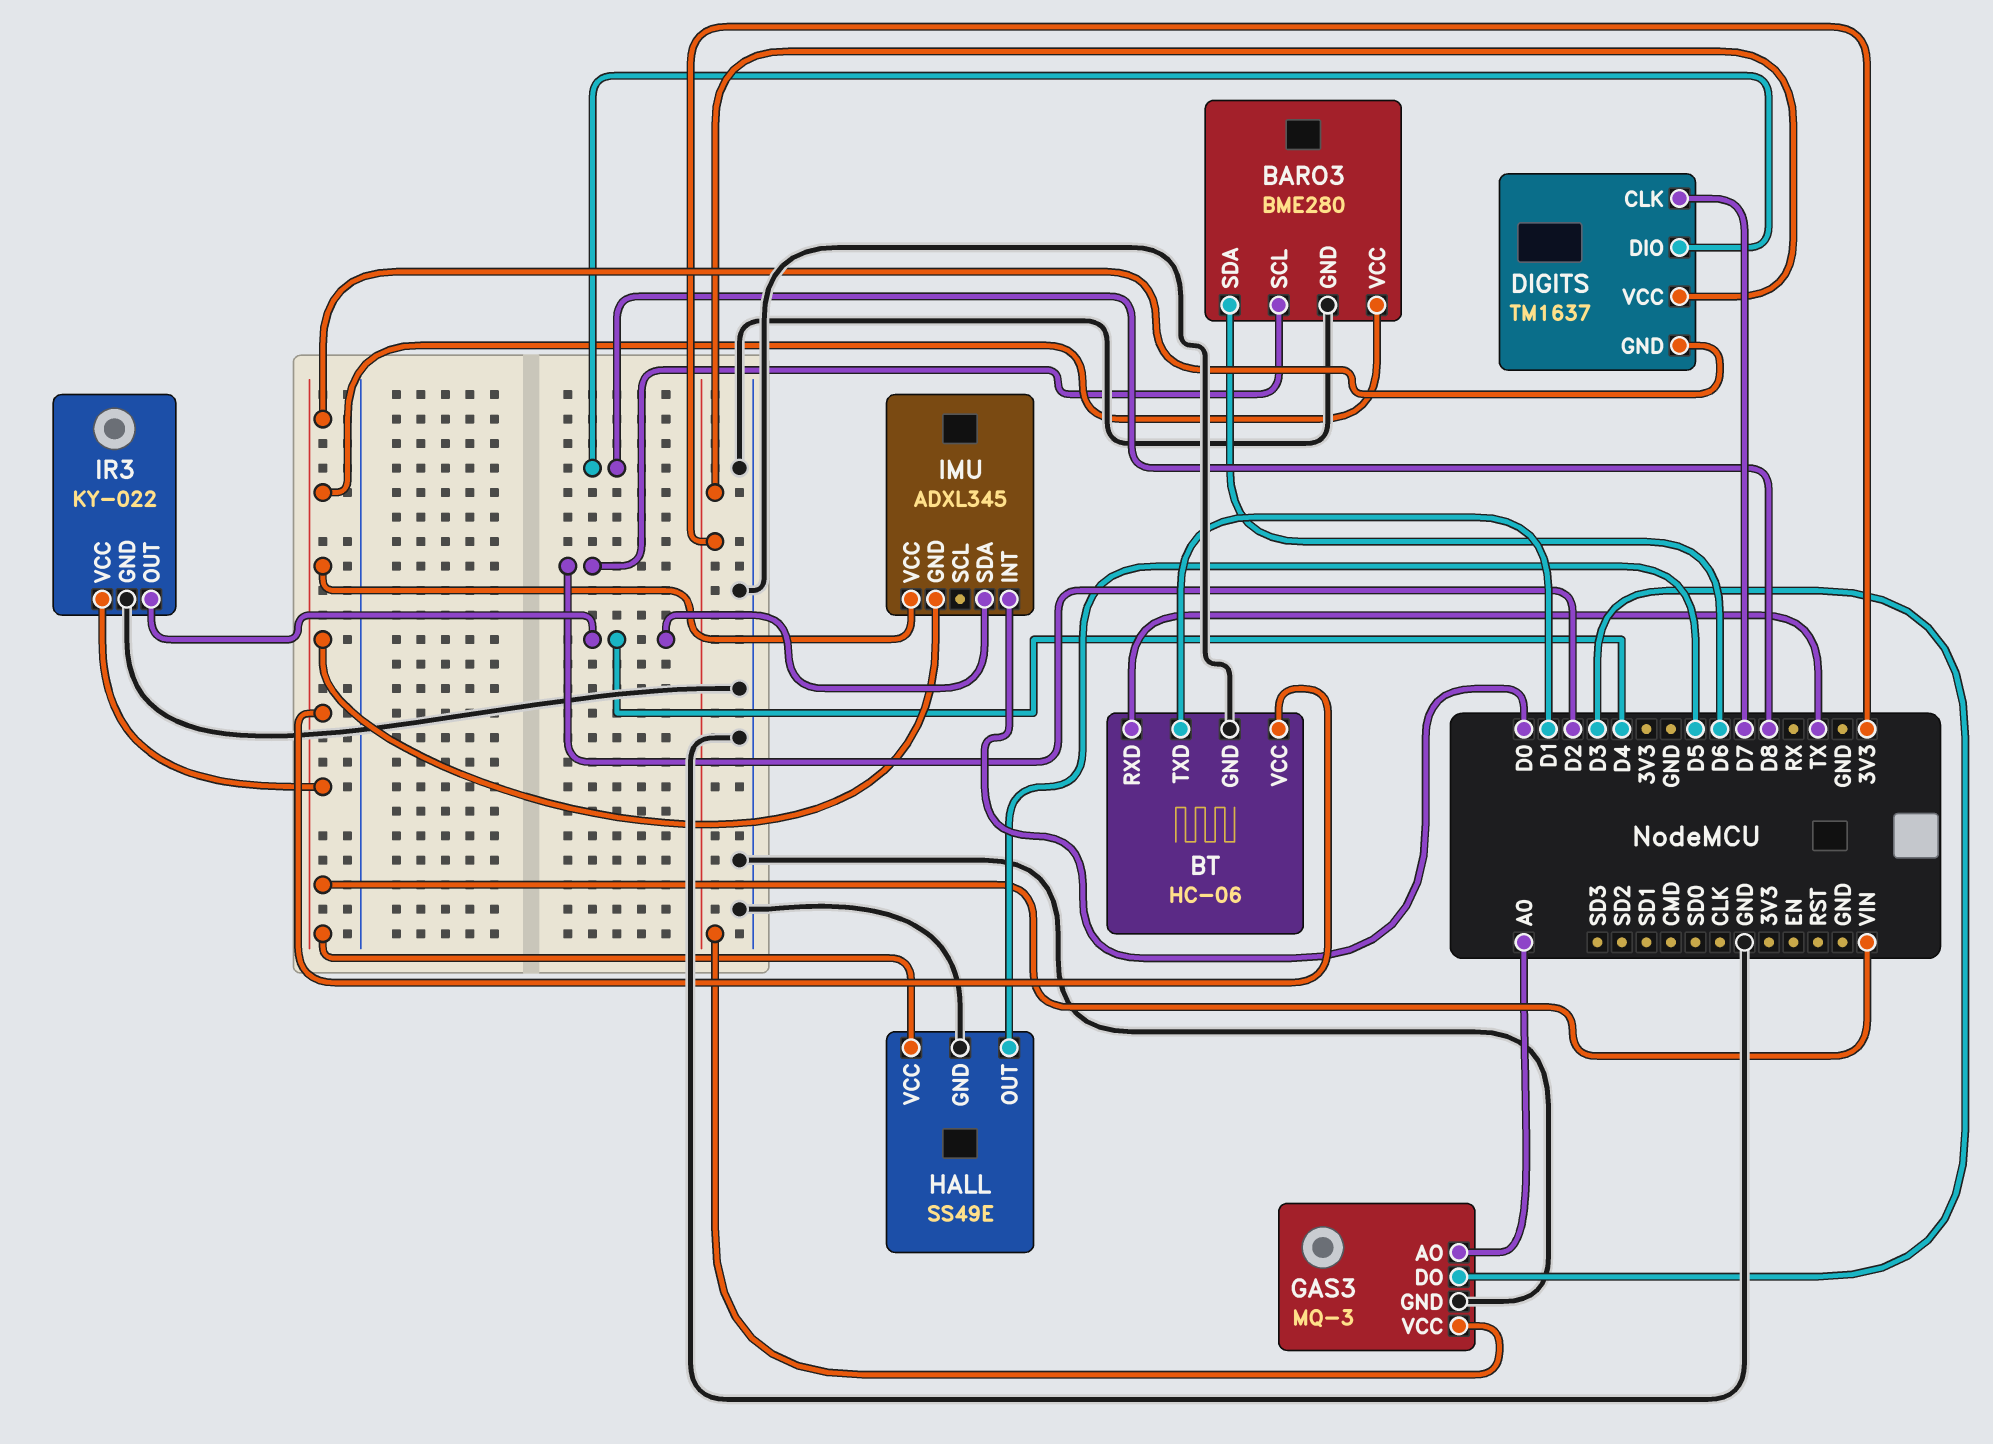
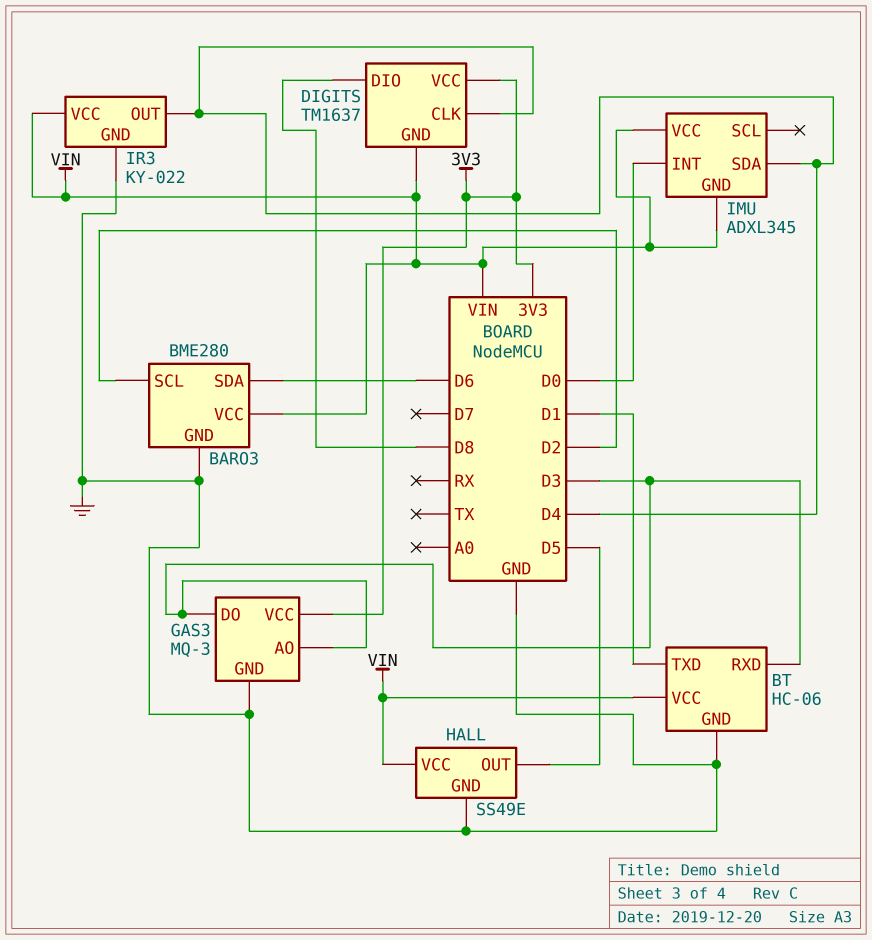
BT pin RXD: TX -> D3
DIGITS pin CLK: D7 -> D4
GAS3 pin AO: A0 -> D3

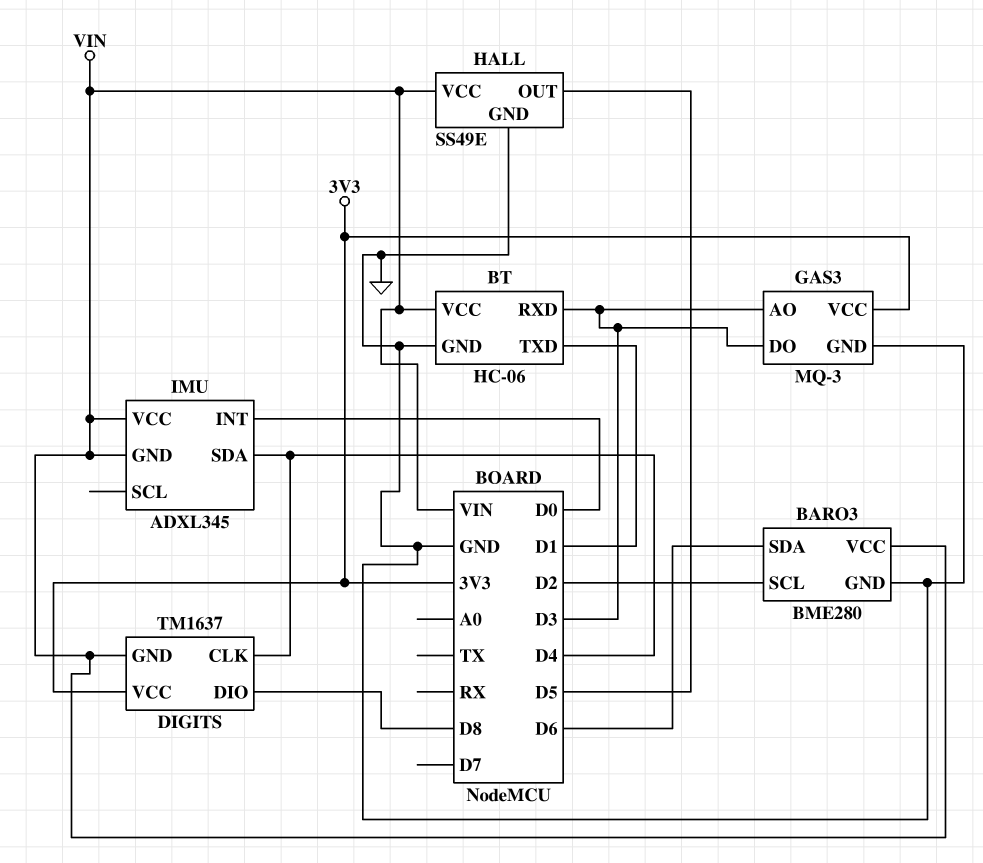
IR3: KY-022 -> none
IR3 pin GND: GND -> none
IR3 pin OUT: D4 -> none
IR3 pin VCC: VIN -> none

